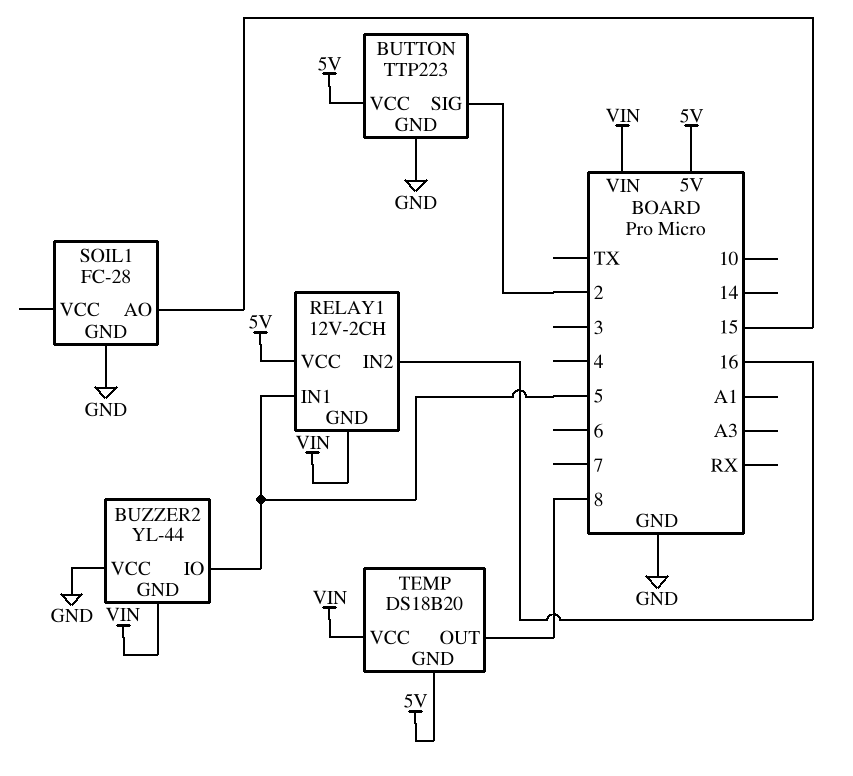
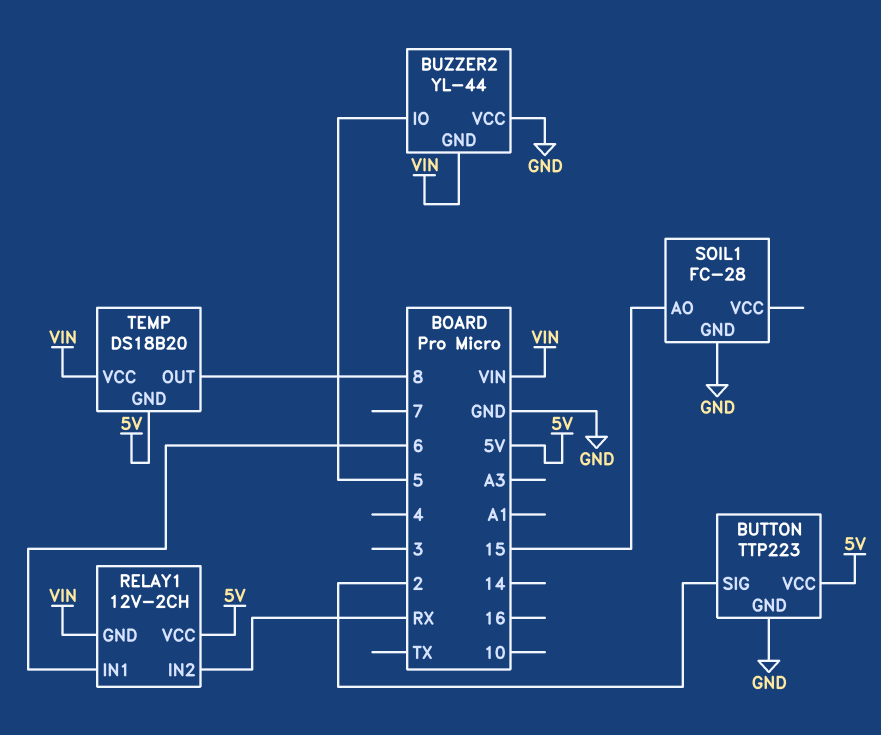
RELAY1 pin IN1: 5 -> 6
RELAY1 pin IN2: 16 -> RX

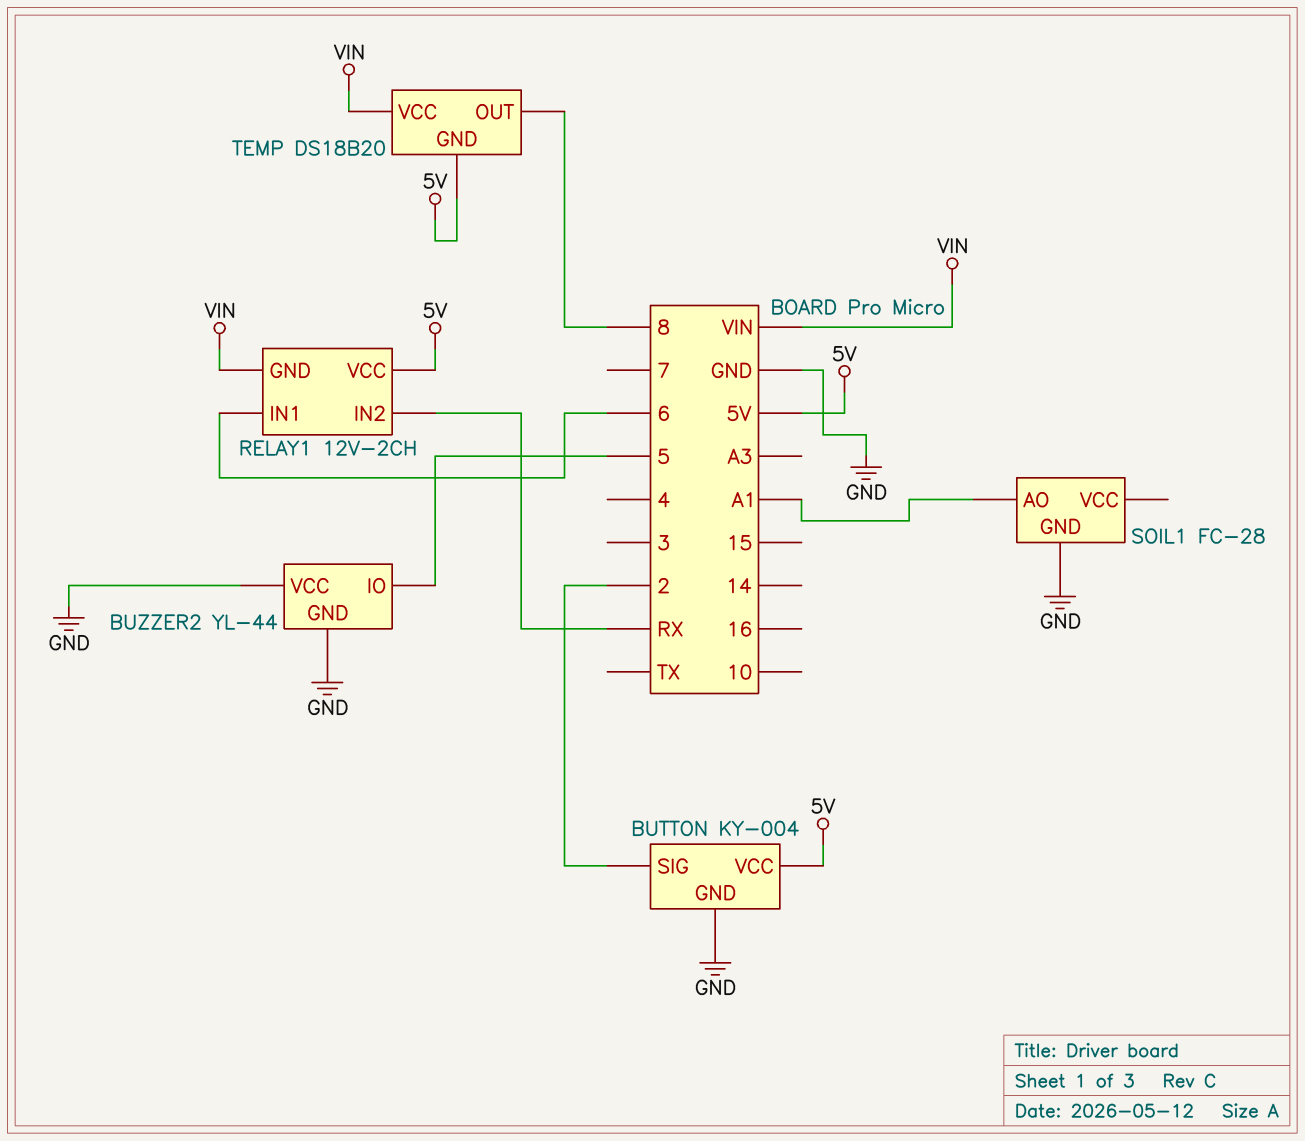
BUTTON: TTP223 -> KY-004
BUZZER2 pin GND: VIN -> GND
SOIL1 pin AO: 15 -> A1

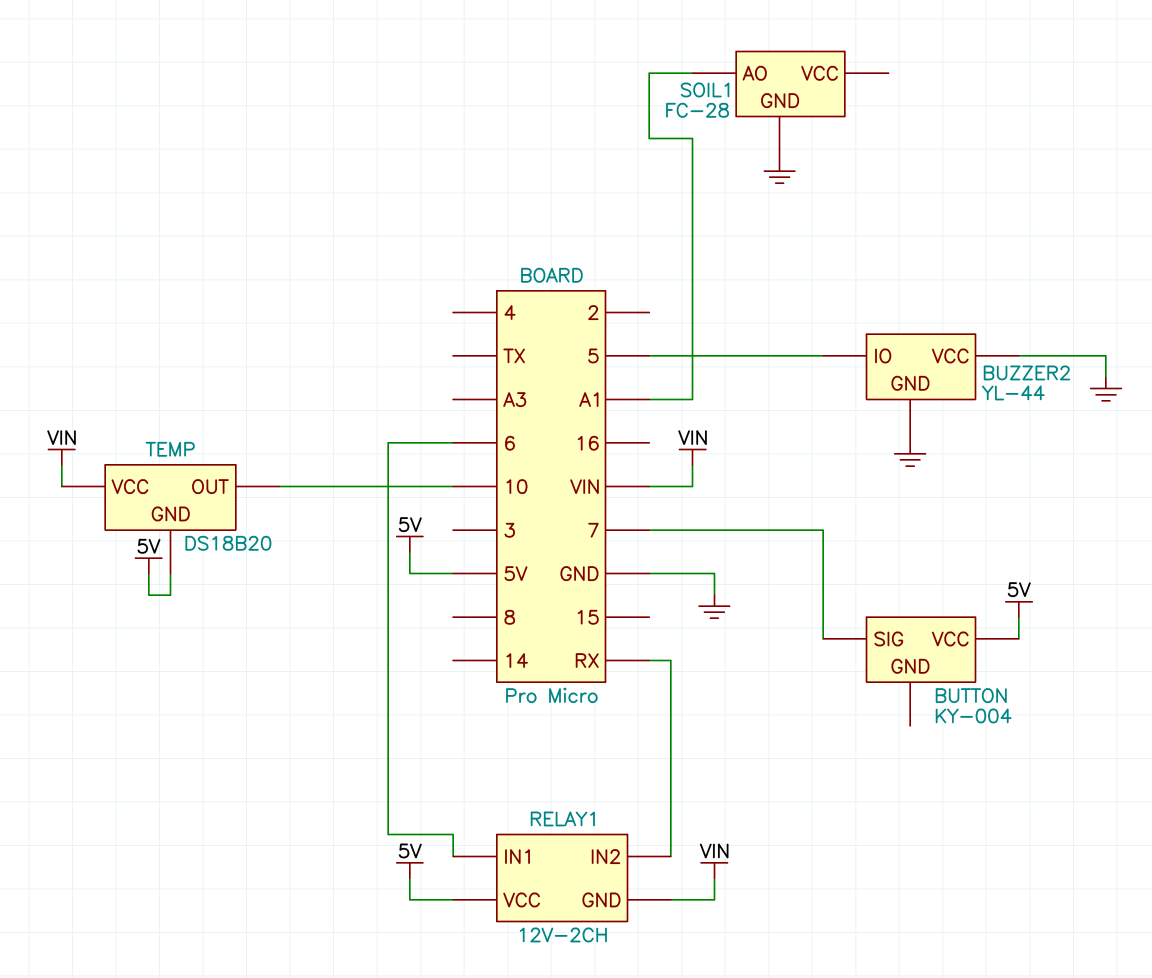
BUTTON pin GND: GND -> none
BUTTON pin SIG: 2 -> 7
TEMP pin OUT: 8 -> 10

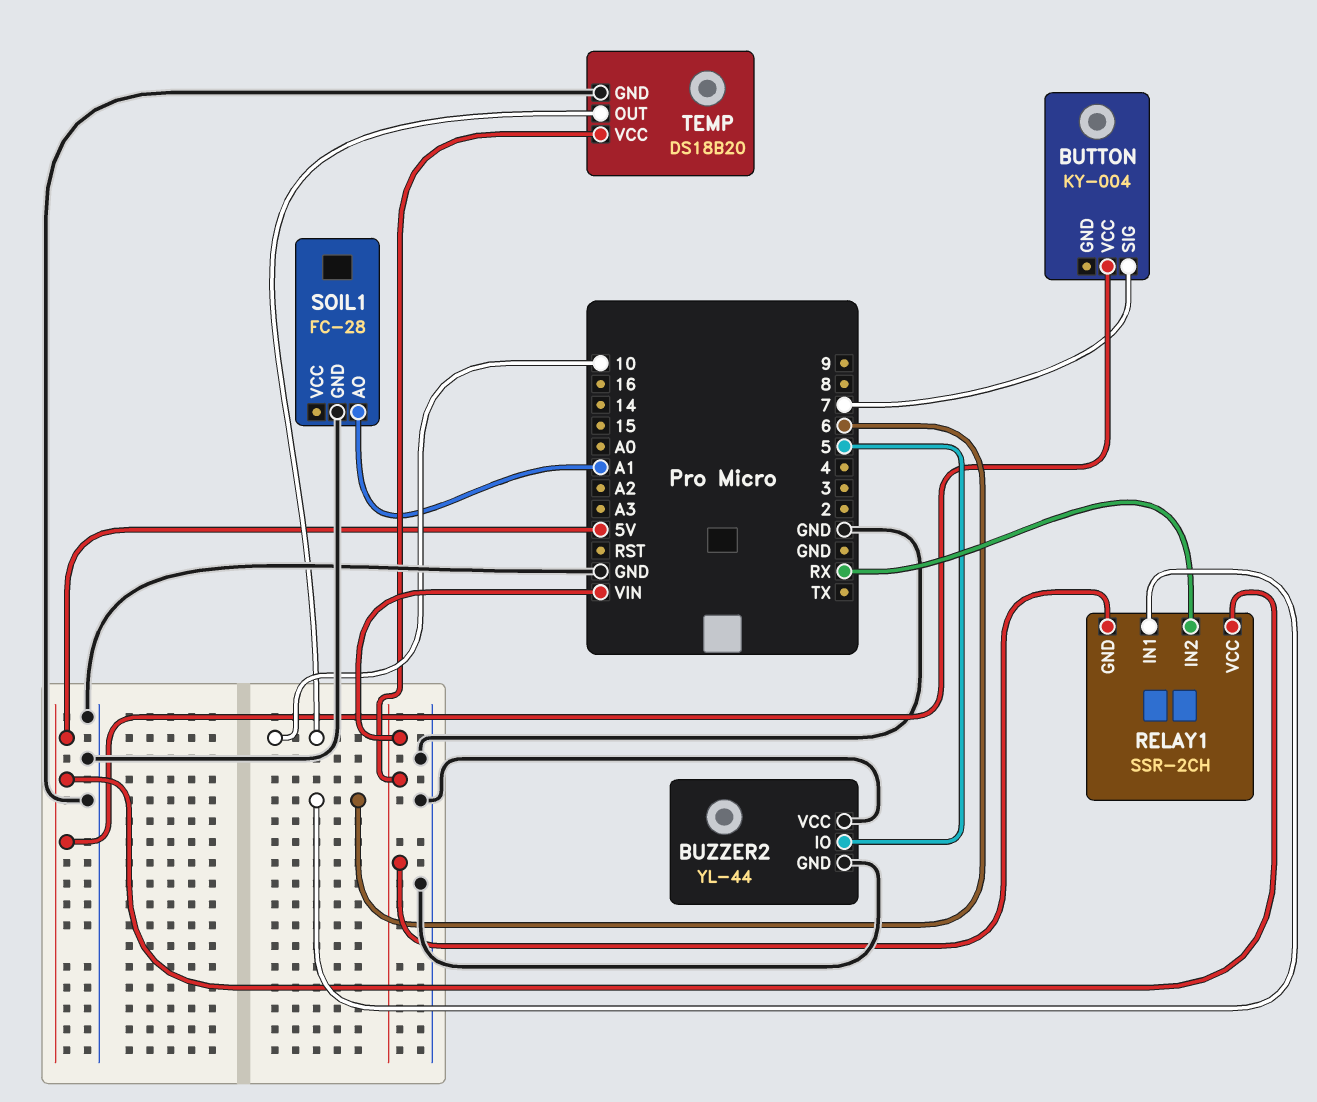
RELAY1: 12V-2CH -> SSR-2CH
TEMP pin GND: 5V -> GND

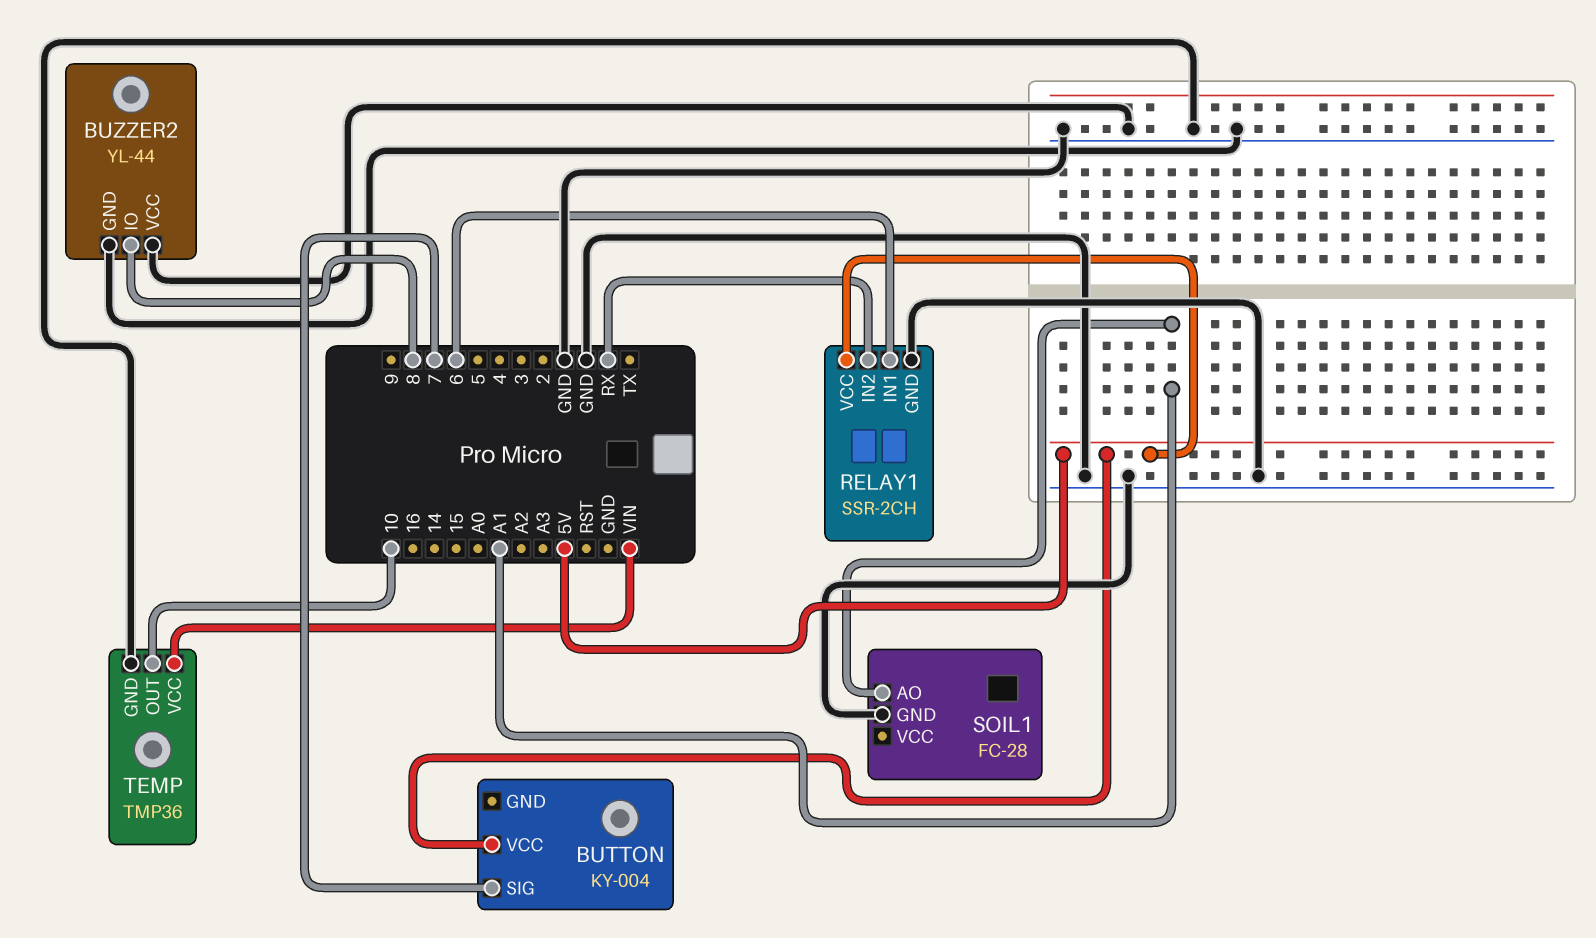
BUZZER2 pin IO: 5 -> 8
RELAY1 pin GND: VIN -> GND
TEMP: DS18B20 -> TMP36

